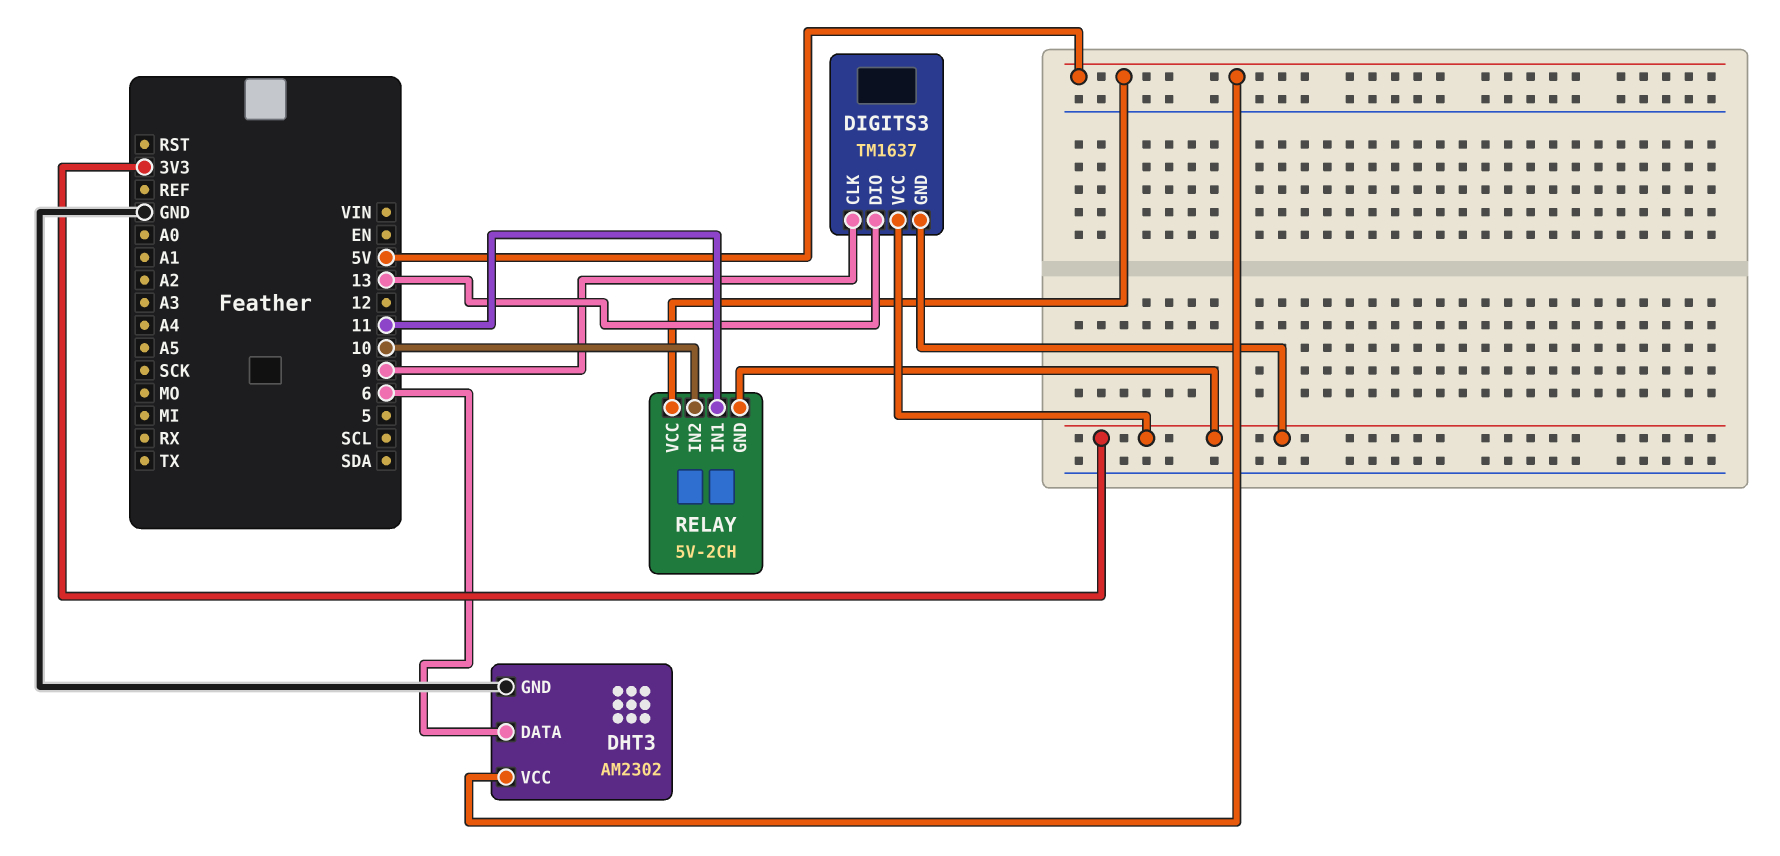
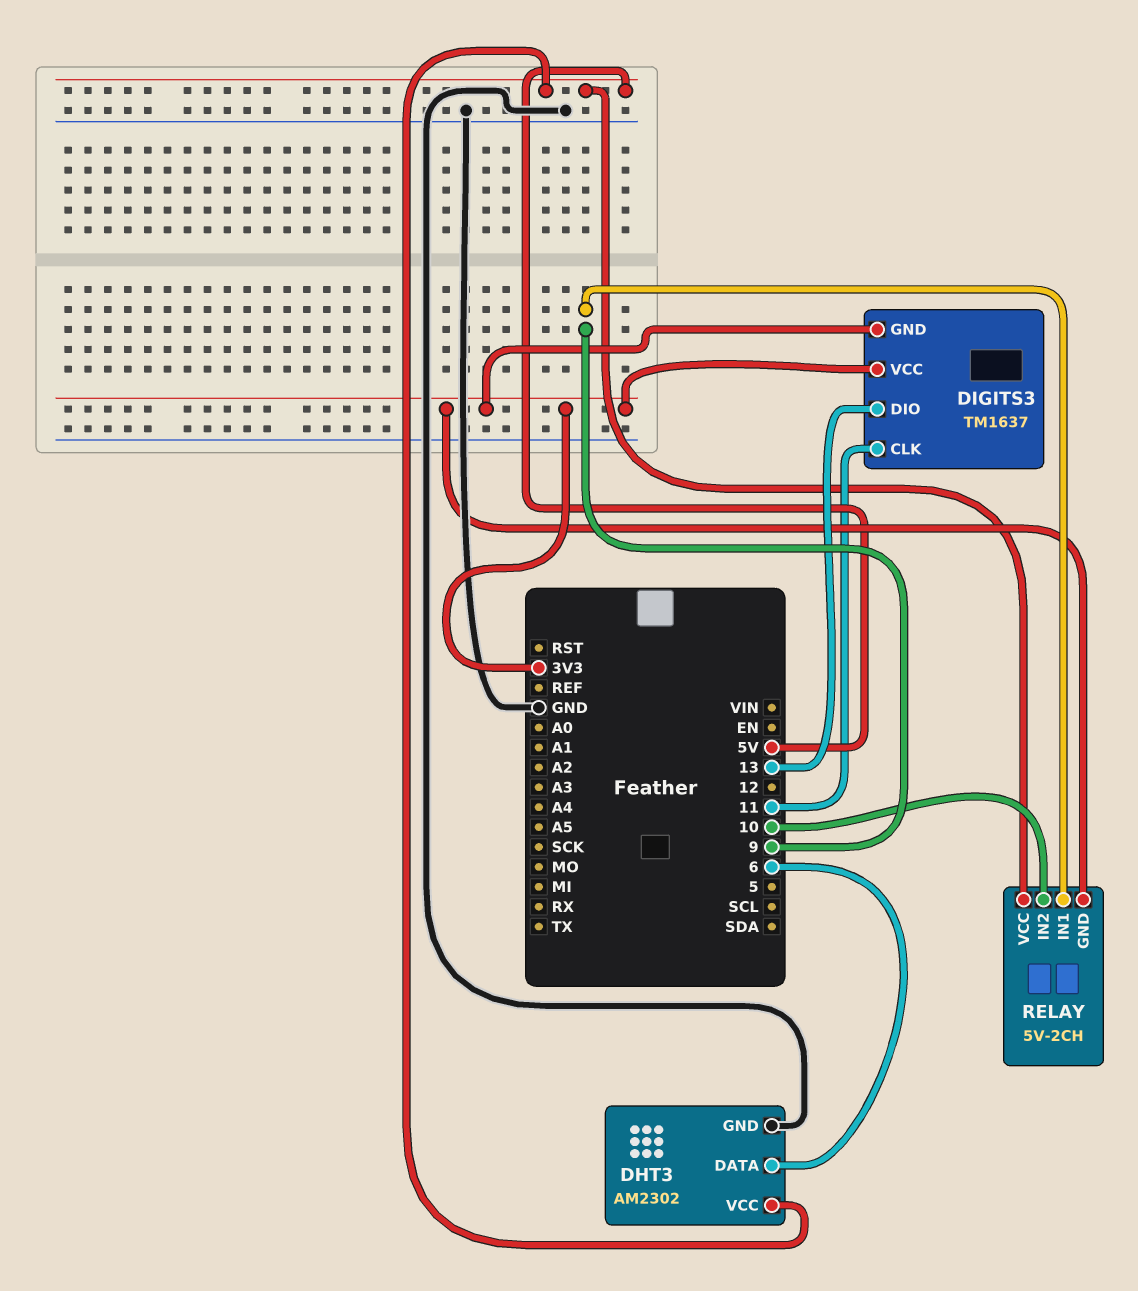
DIGITS3 pin CLK: 9 -> 11
RELAY pin IN1: 11 -> 9

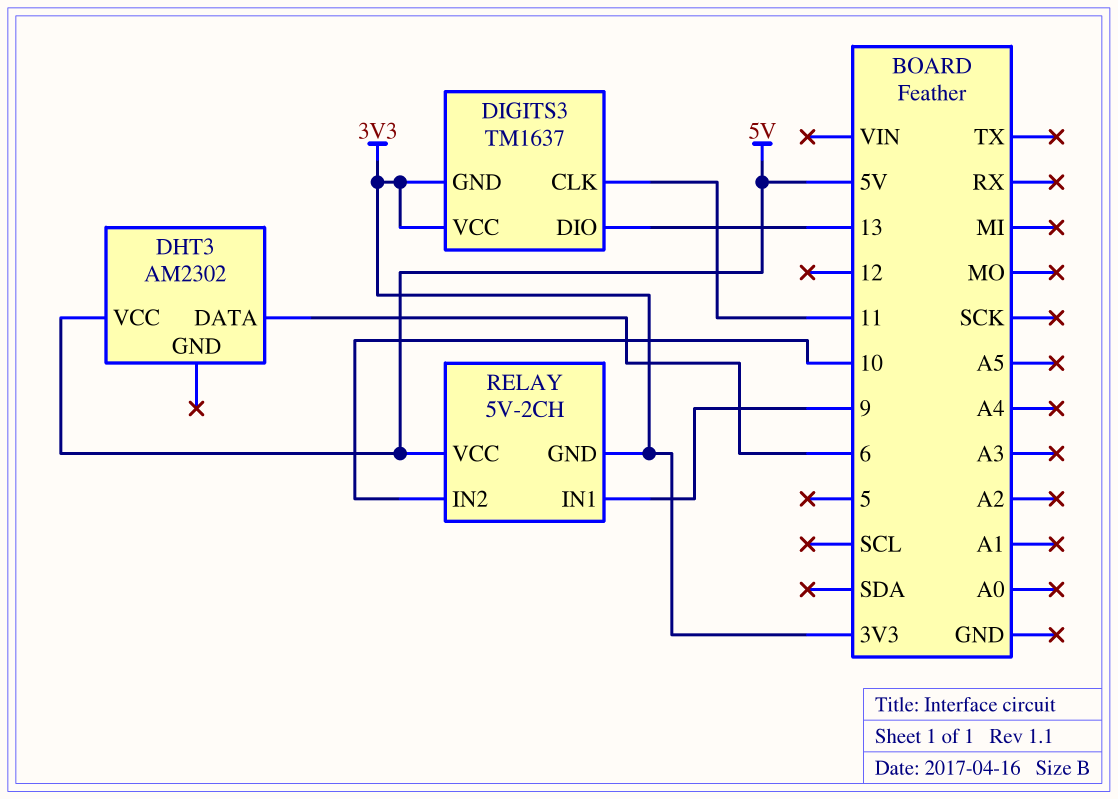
DHT3 pin GND: GND -> none

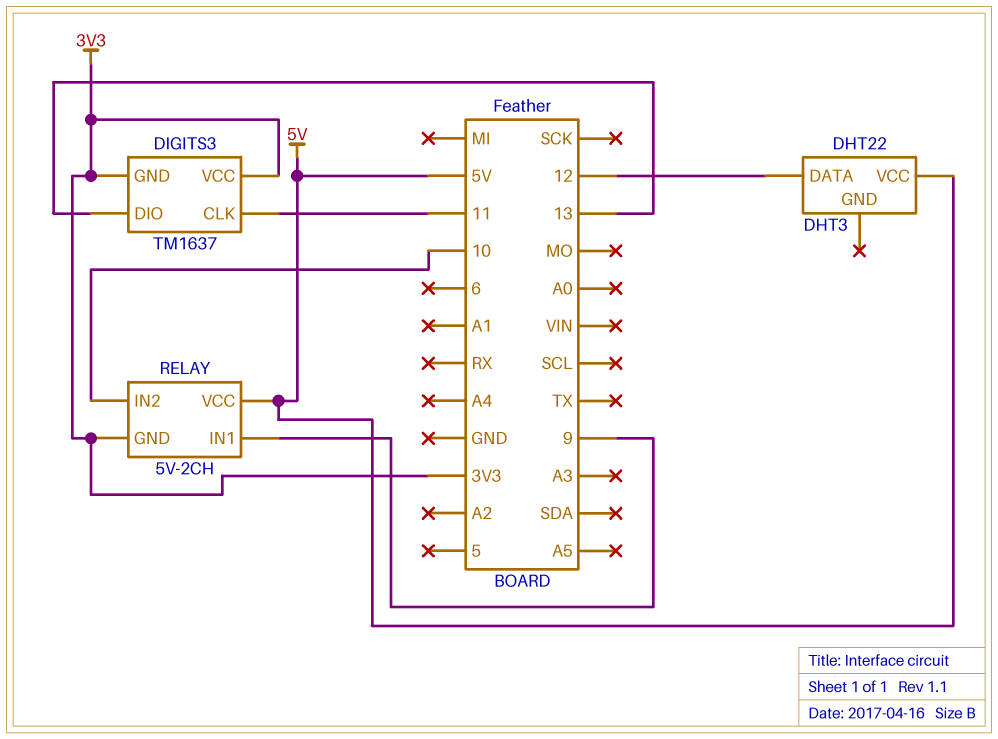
DHT3: AM2302 -> DHT22
DHT3 pin DATA: 6 -> 12

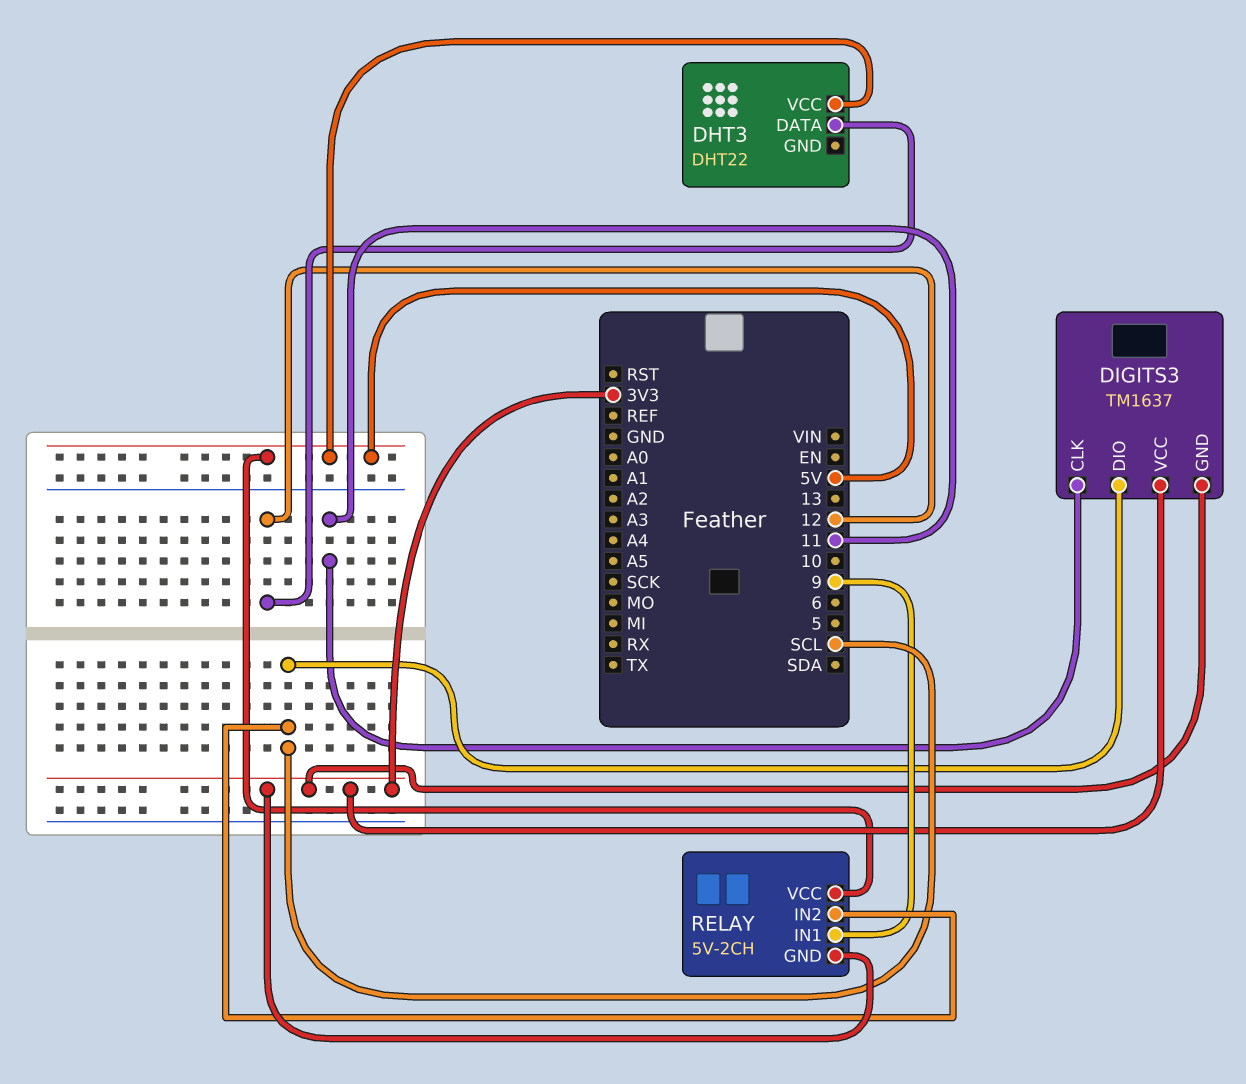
DIGITS3 pin DIO: 13 -> SCL
RELAY pin IN2: 10 -> SCL

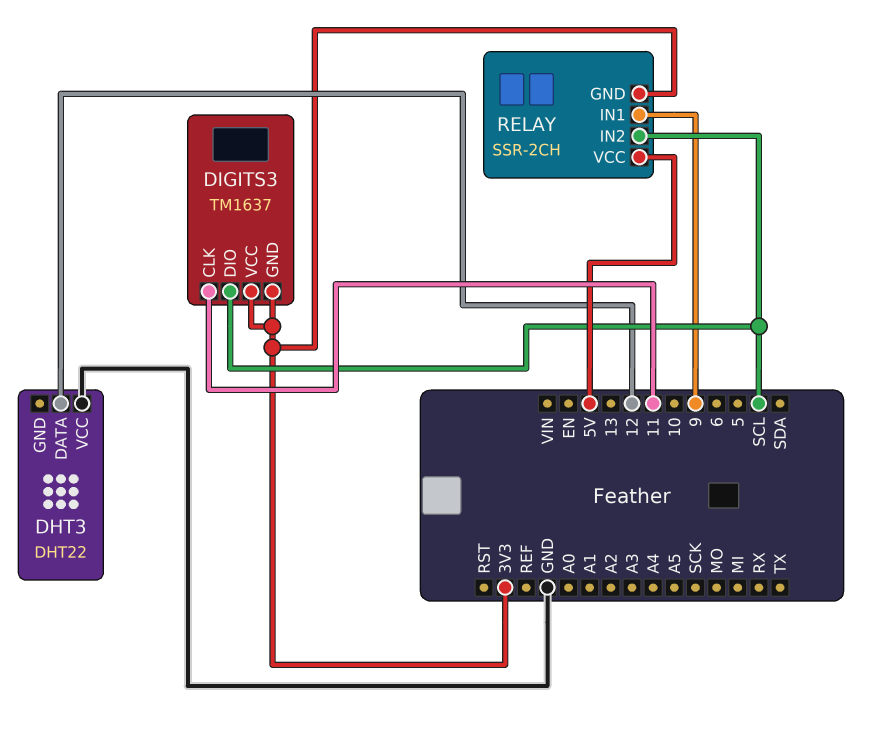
DHT3 pin VCC: 5V -> GND
RELAY: 5V-2CH -> SSR-2CH

